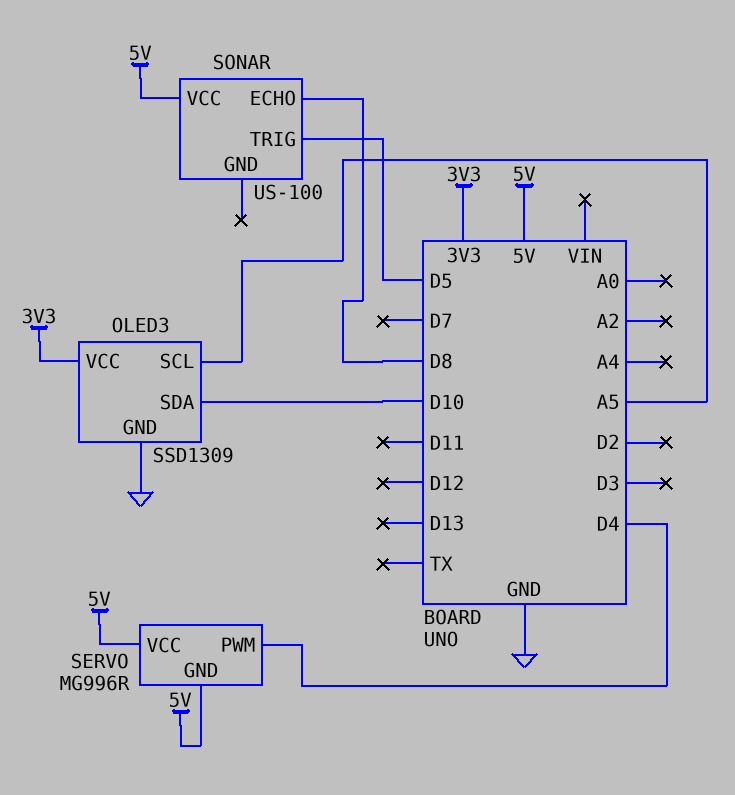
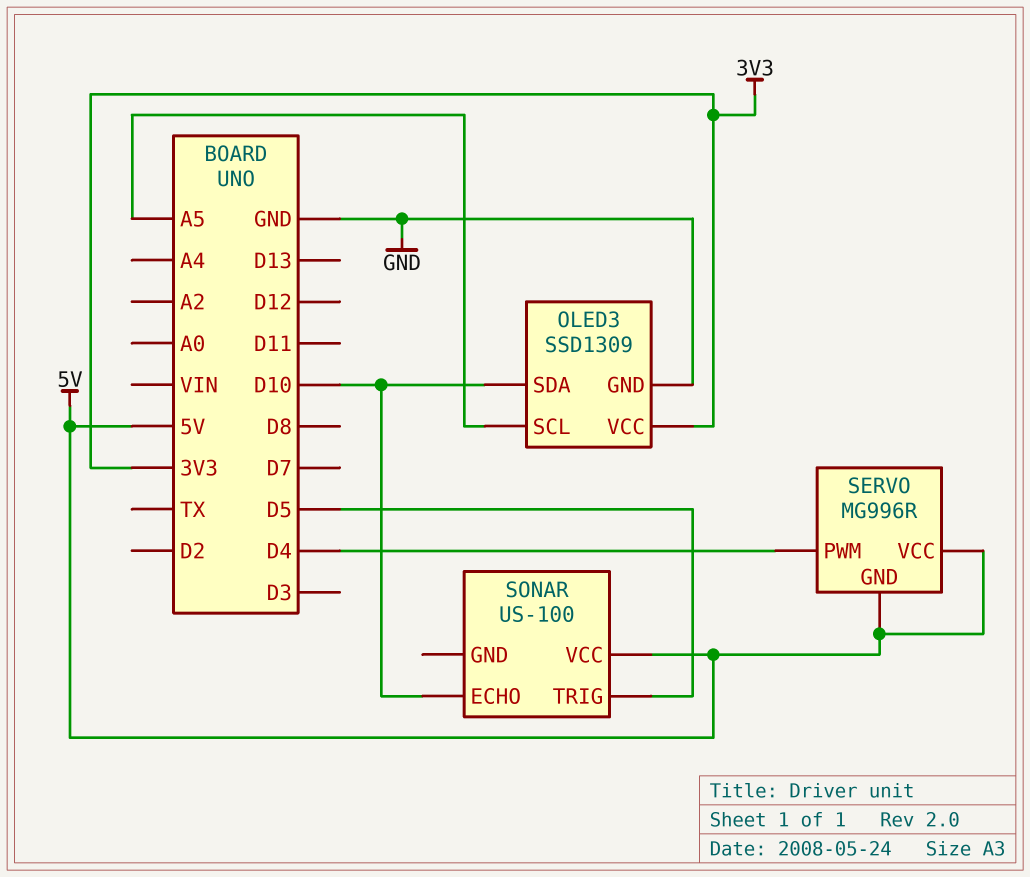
SONAR pin ECHO: D8 -> D10

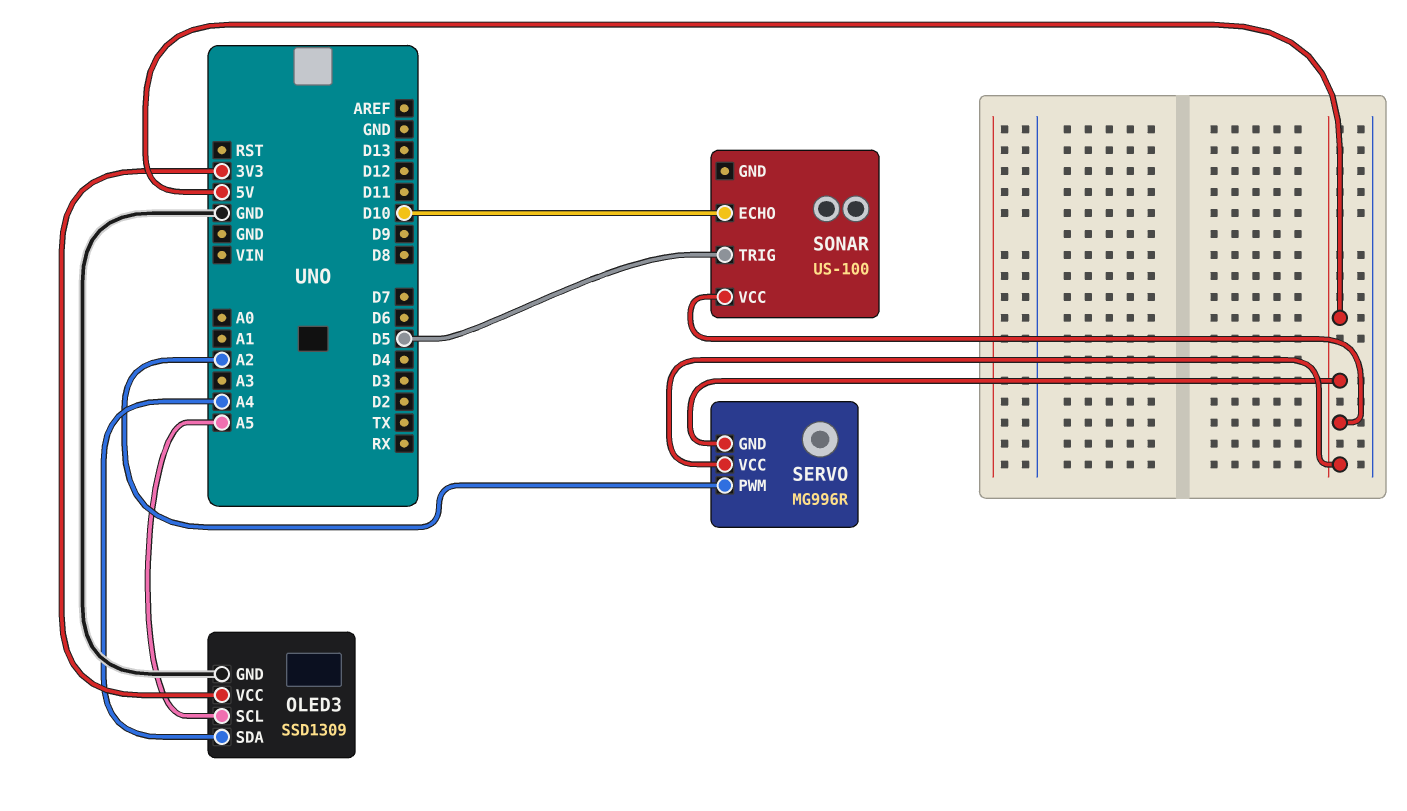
OLED3 pin SDA: D10 -> A4
SERVO pin PWM: D4 -> A2

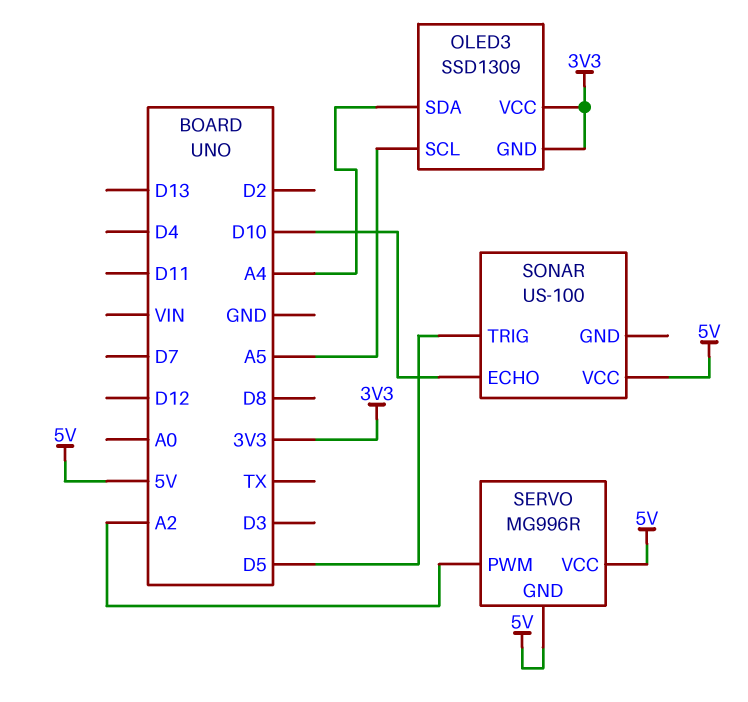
OLED3 pin GND: GND -> 3V3

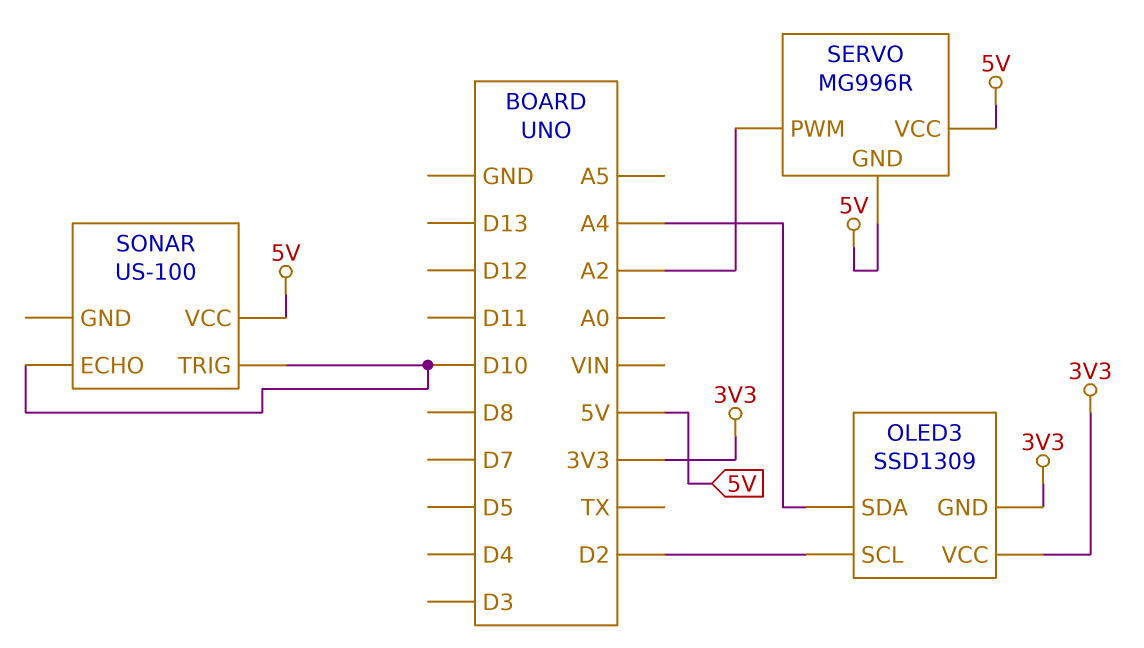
OLED3 pin SCL: A5 -> D2
SONAR pin TRIG: D5 -> D10

